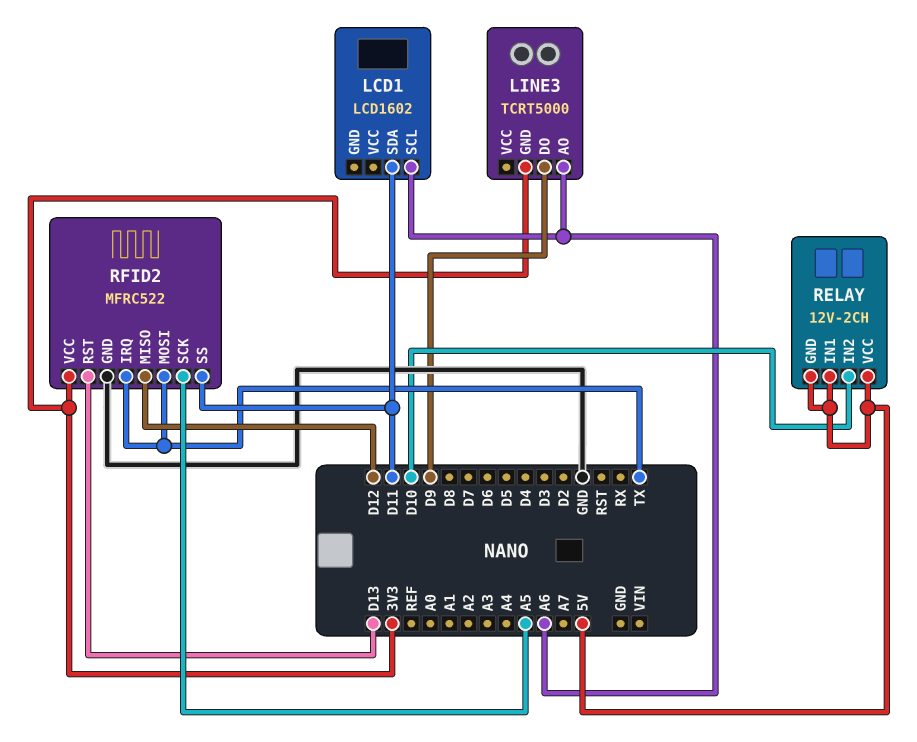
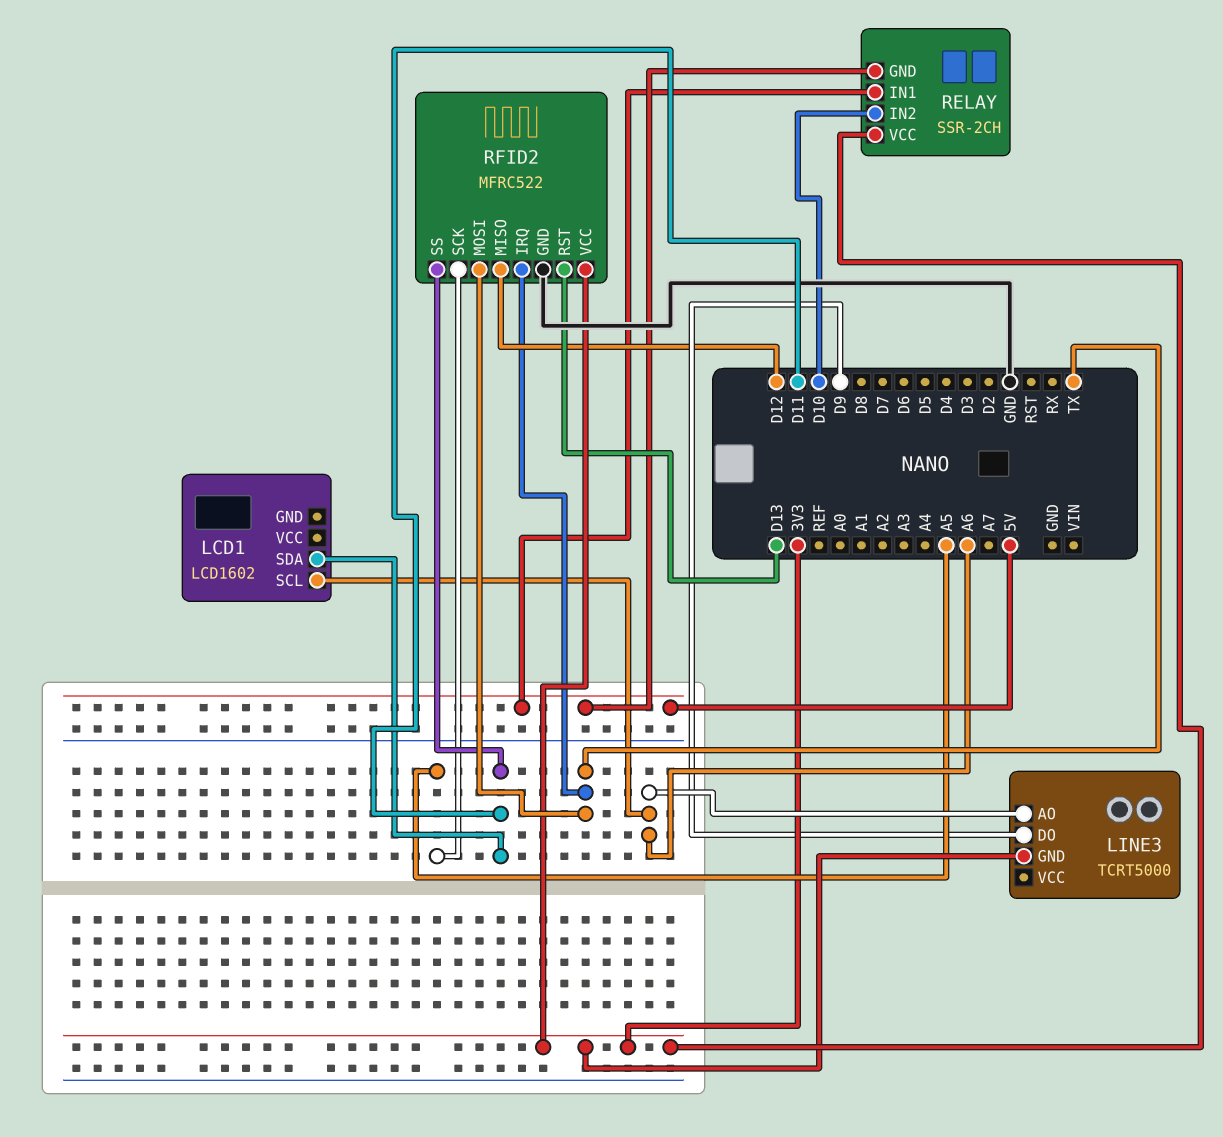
RELAY: 12V-2CH -> SSR-2CH
RELAY pin VCC: 5V -> 3V3

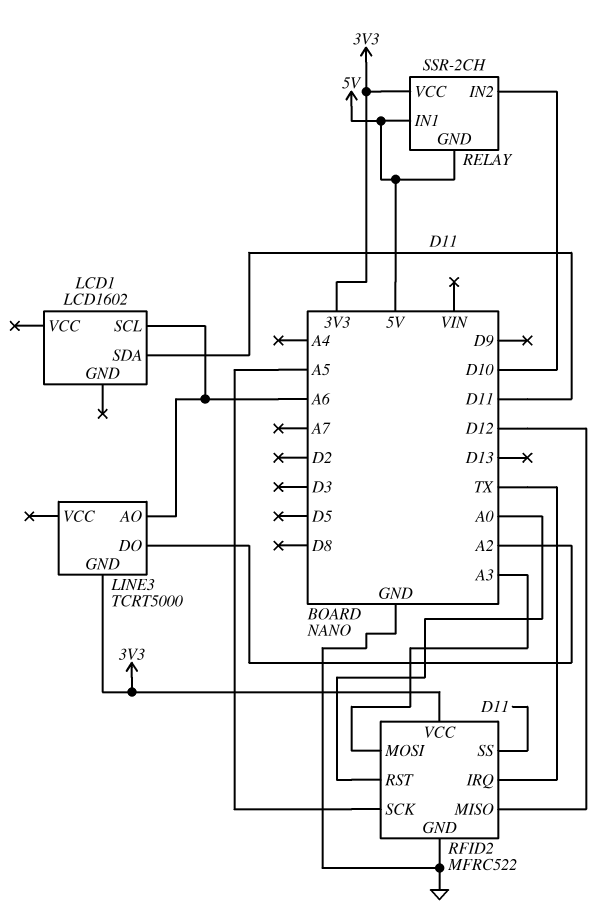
LINE3 pin DO: D9 -> A2
RFID2 pin MOSI: TX -> A3
RFID2 pin RST: D13 -> A0

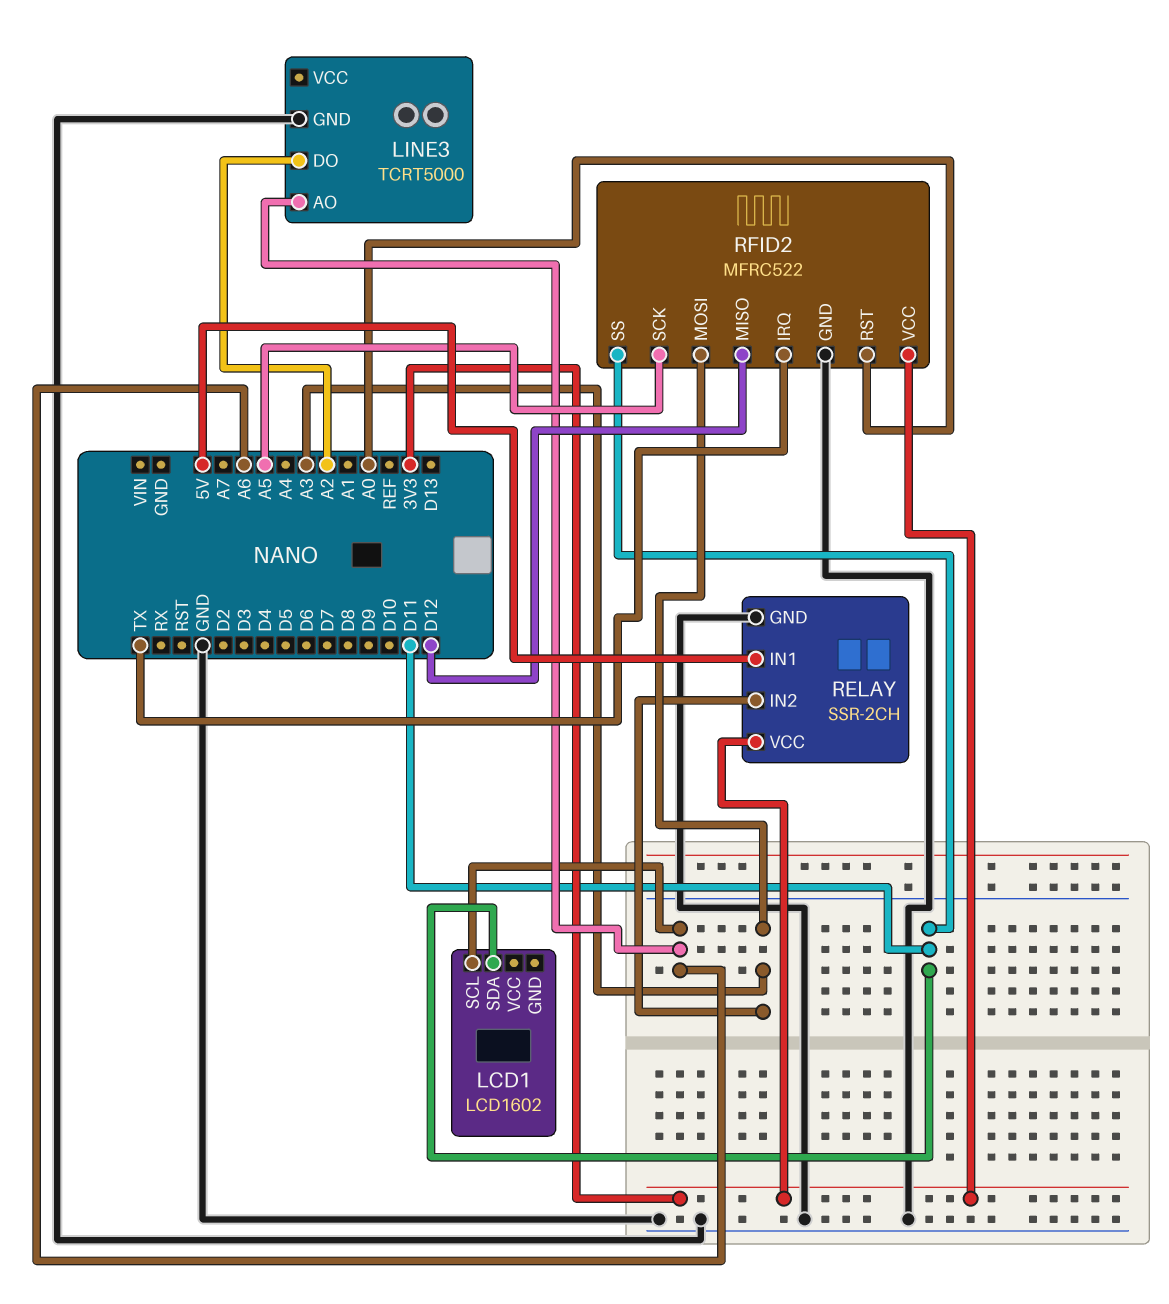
LINE3 pin GND: 3V3 -> GND
RELAY pin GND: 5V -> GND
RELAY pin IN2: D10 -> A3

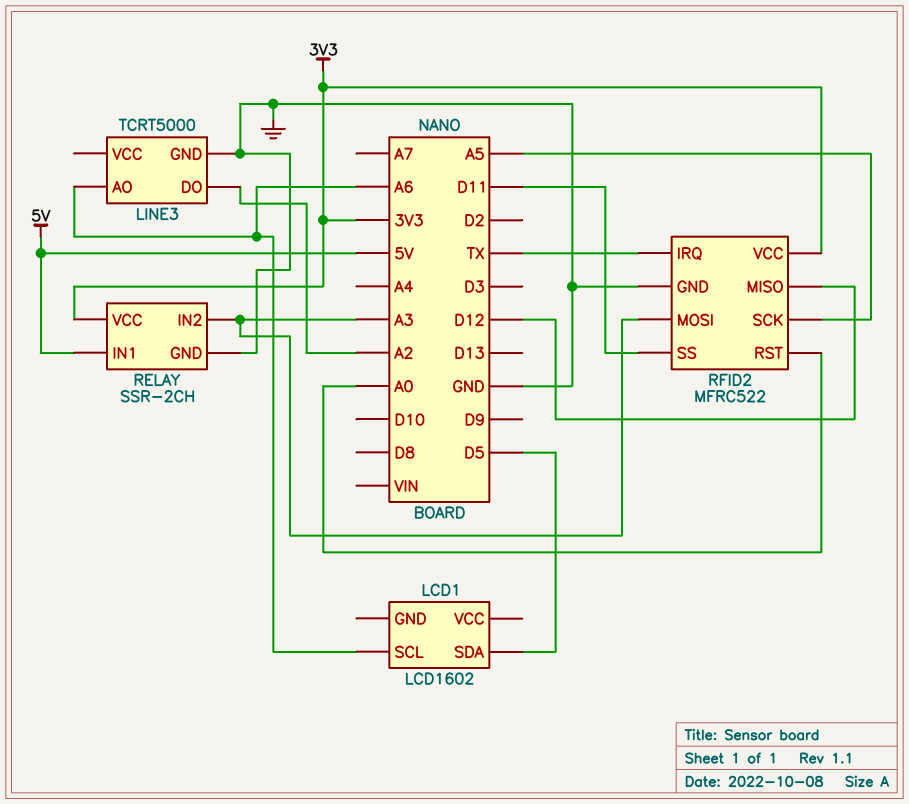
LCD1 pin SDA: D11 -> D5

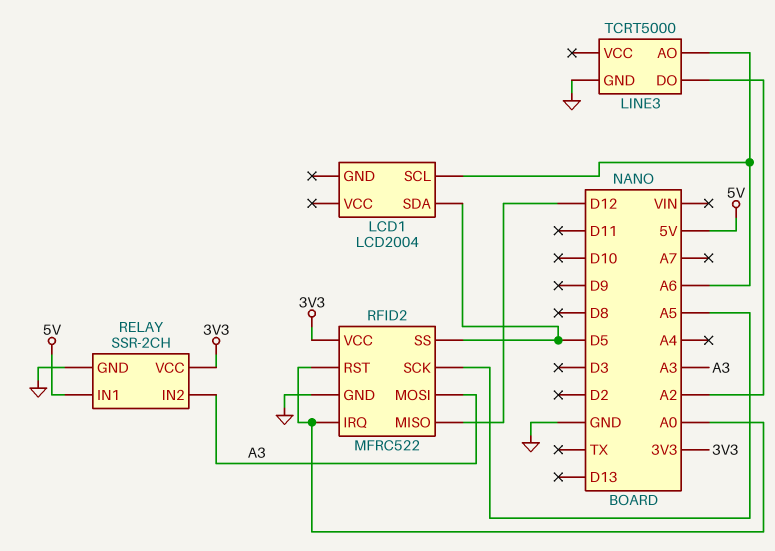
LCD1: LCD1602 -> LCD2004
RFID2 pin IRQ: TX -> A0
RFID2 pin SS: D11 -> D5

